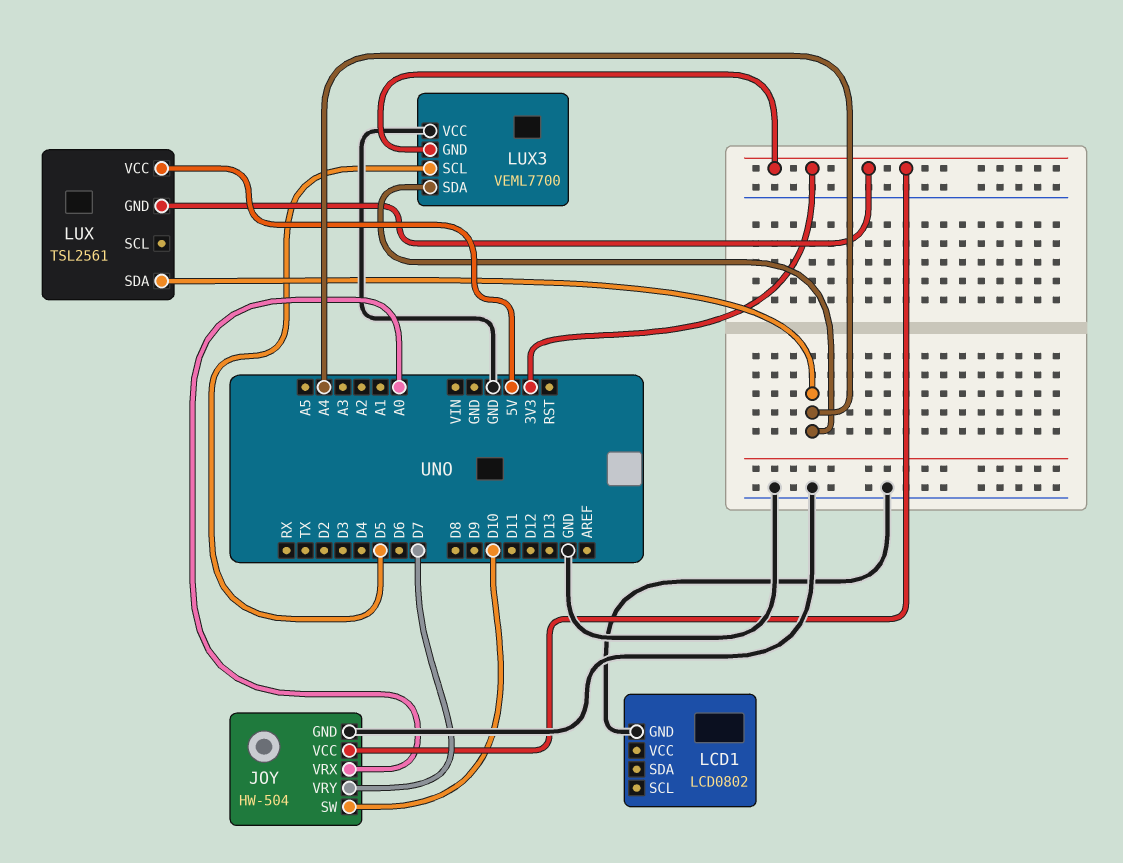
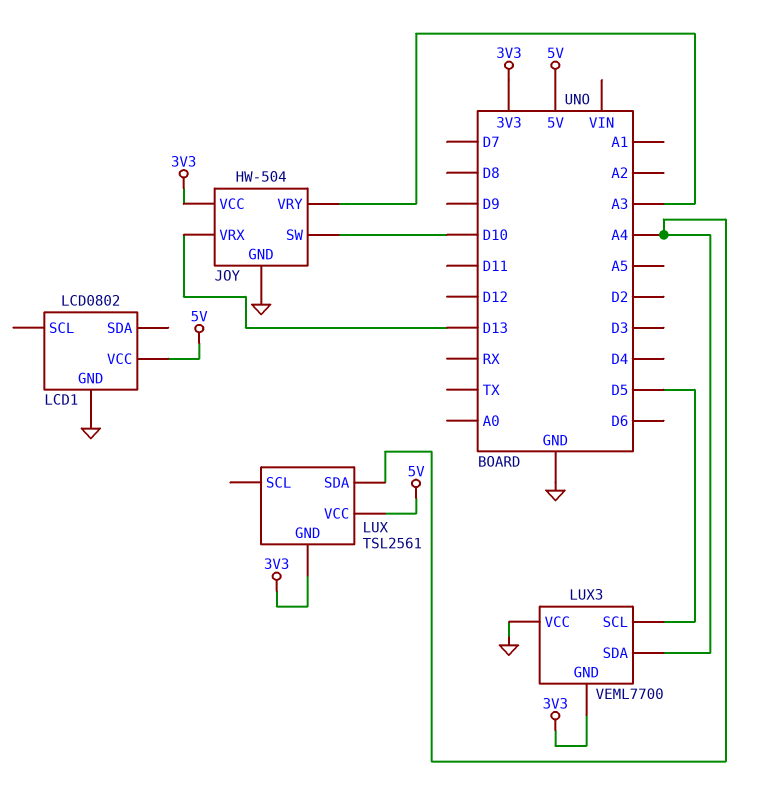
JOY pin VRX: A0 -> D13
JOY pin VRY: D7 -> A3
LCD1 pin VCC: none -> 5V

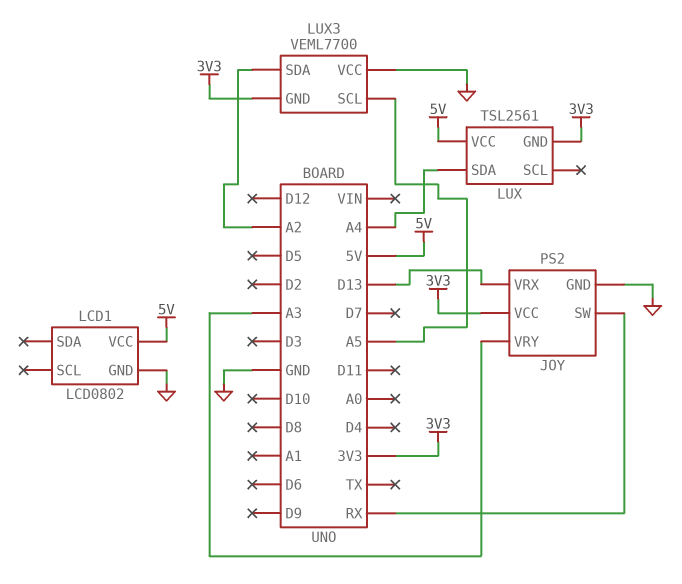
JOY: HW-504 -> PS2
JOY pin SW: D10 -> RX
LUX3 pin SCL: D5 -> A5
LUX3 pin SDA: A4 -> A2

